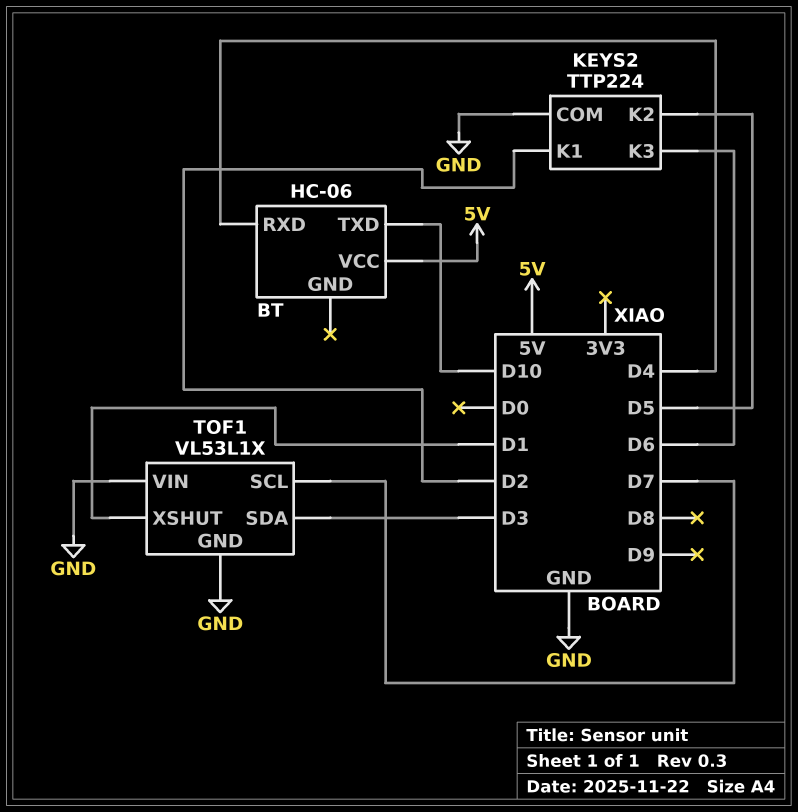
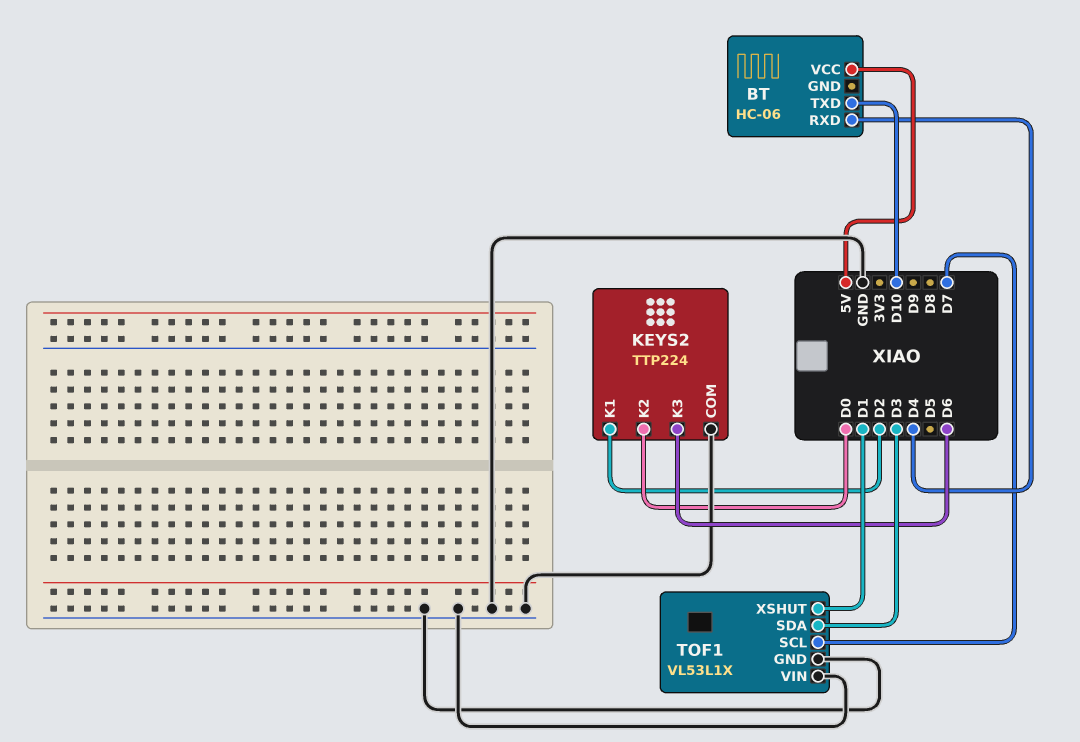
KEYS2 pin K2: D5 -> D0

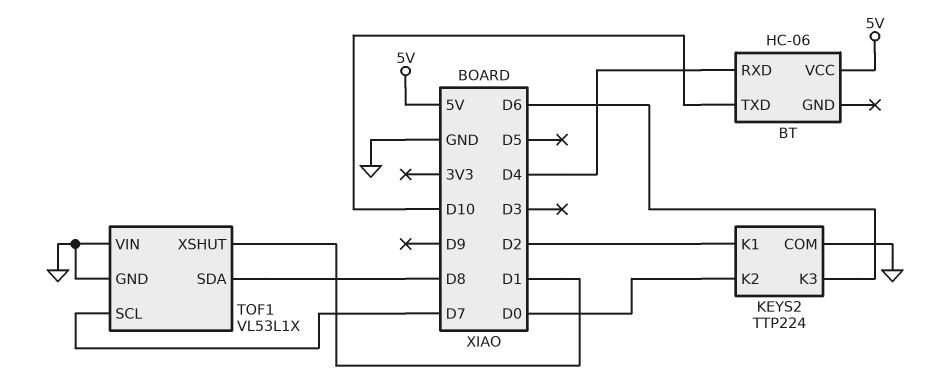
TOF1 pin SDA: D3 -> D8

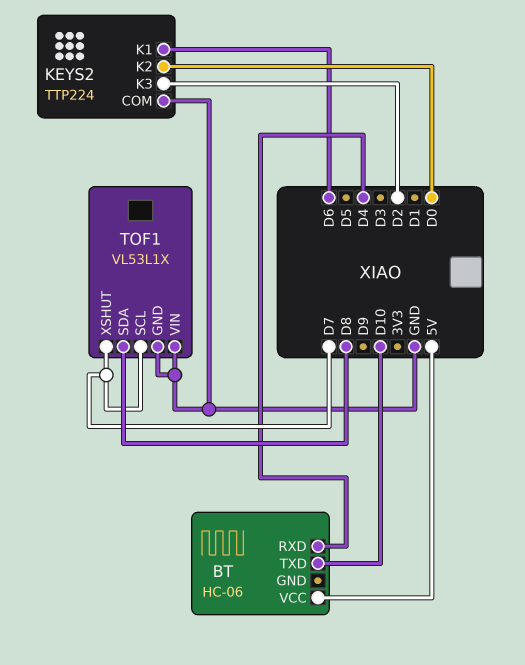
KEYS2 pin K1: D2 -> D6
KEYS2 pin K3: D6 -> D2
TOF1 pin XSHUT: D1 -> D7

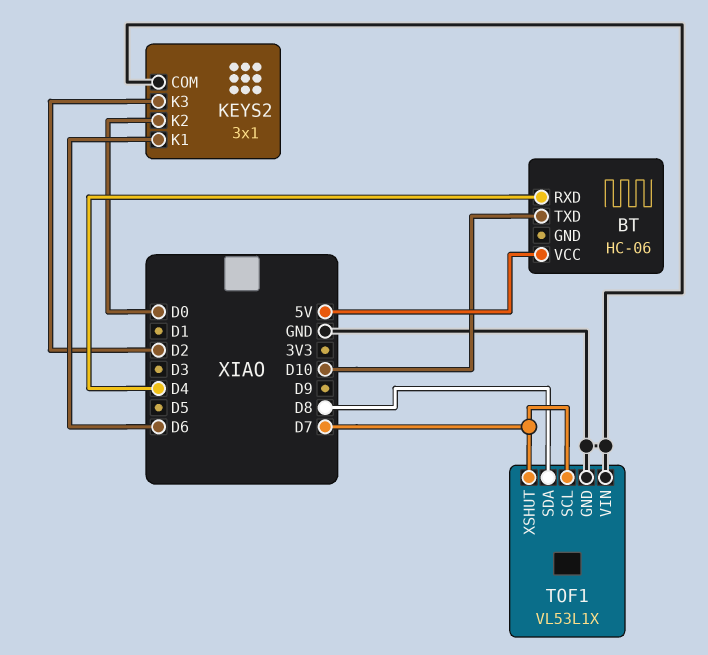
KEYS2: TTP224 -> 3x1

